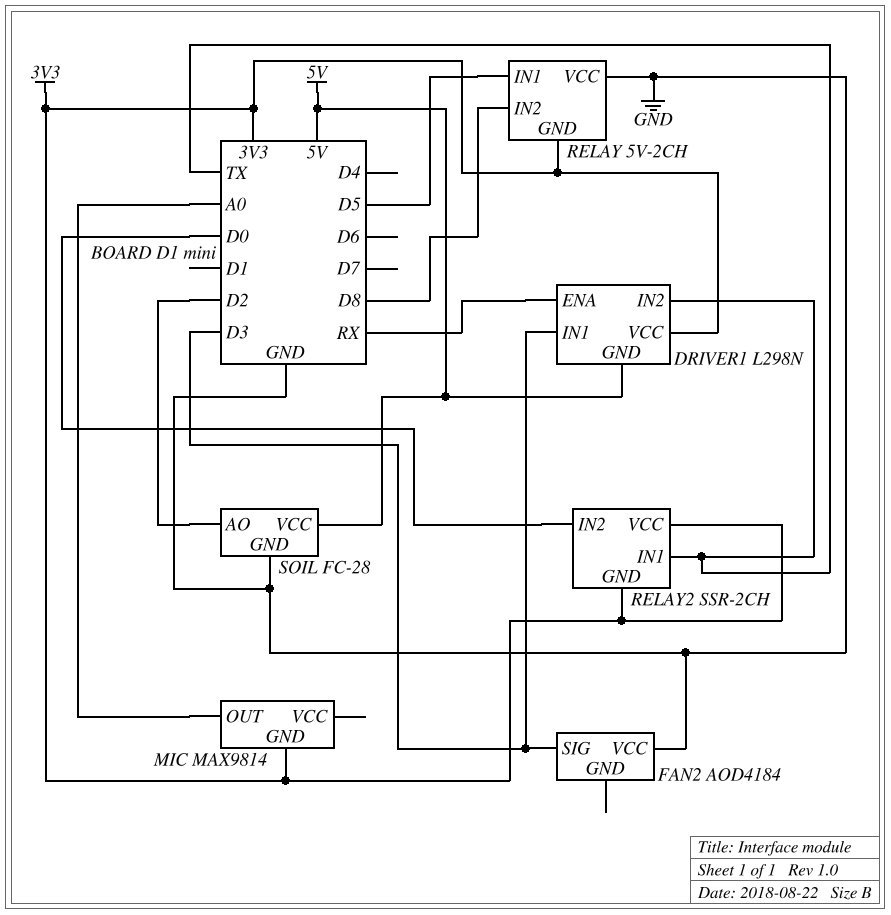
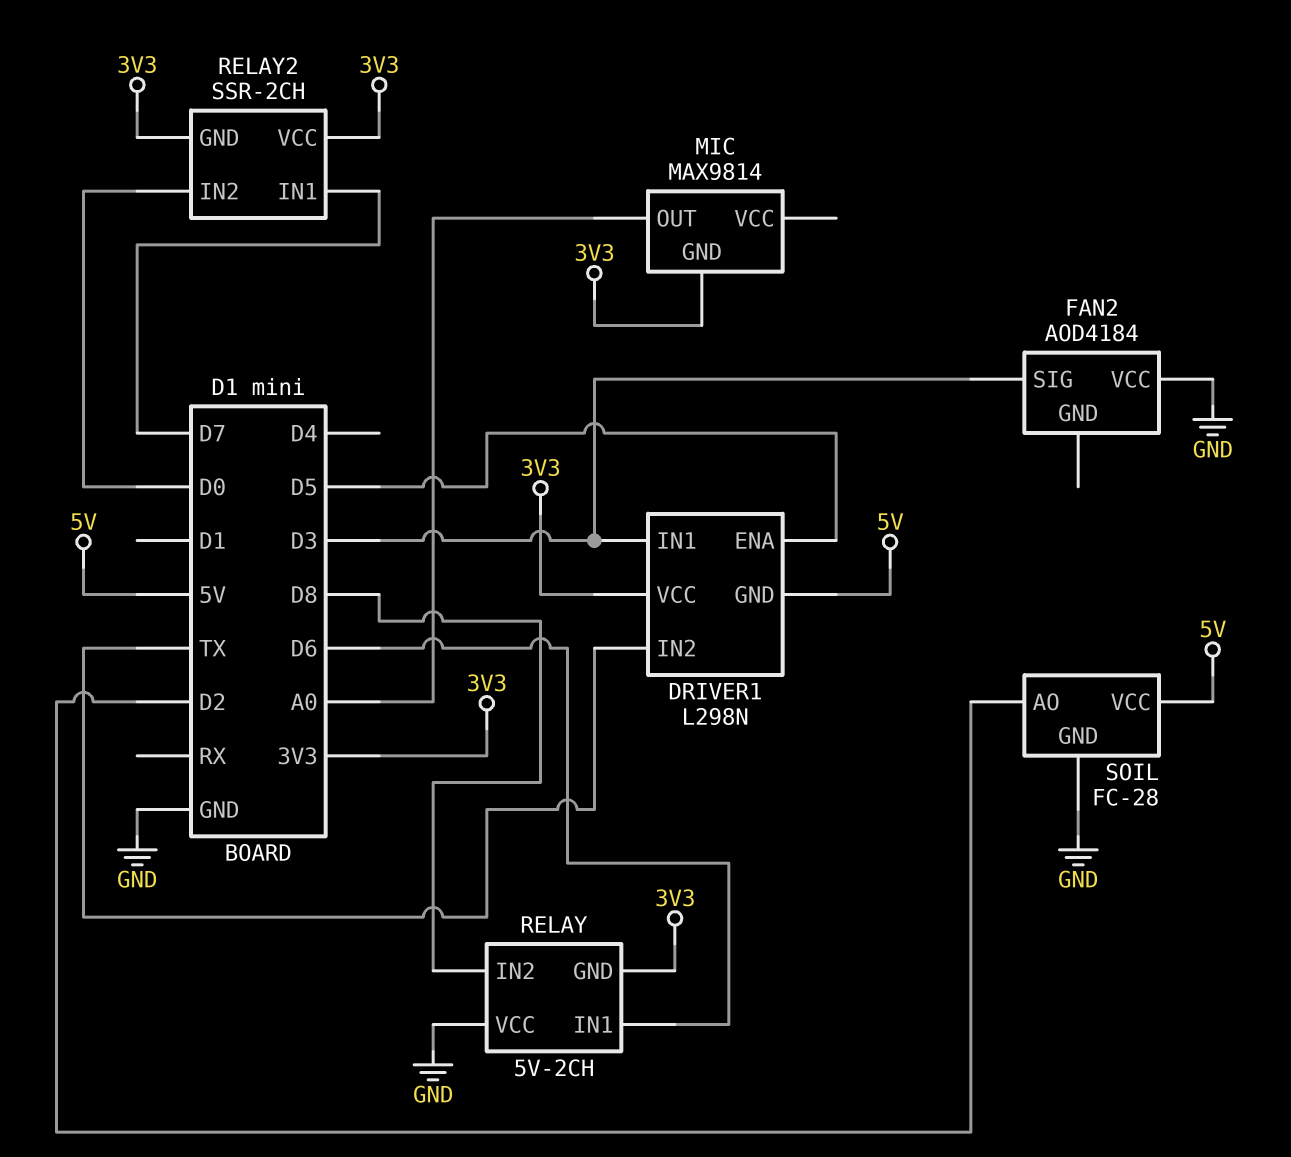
DRIVER1 pin ENA: RX -> D5
RELAY pin IN1: D5 -> D6
RELAY2 pin IN1: TX -> D7

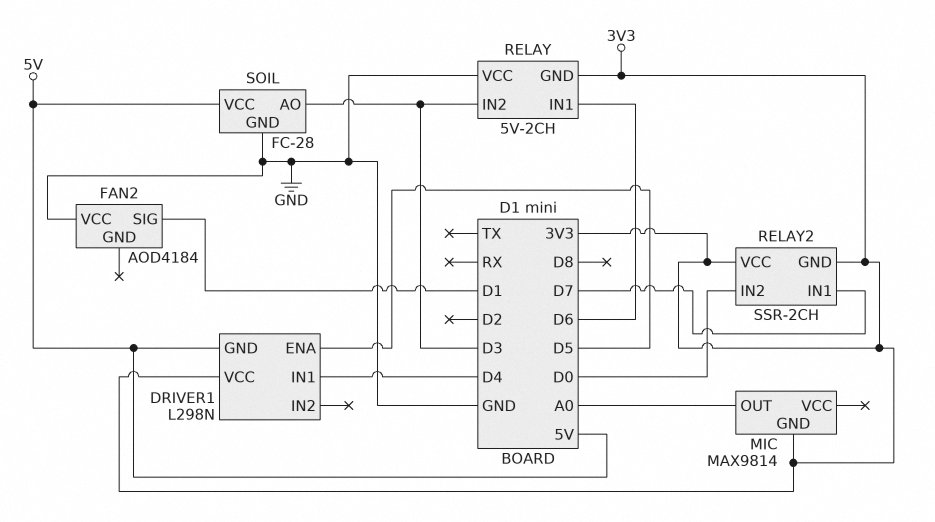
DRIVER1 pin IN1: D3 -> D4
DRIVER1 pin IN2: TX -> none
FAN2 pin SIG: D3 -> D1
RELAY pin IN2: D8 -> D3
SOIL pin AO: D2 -> D3

